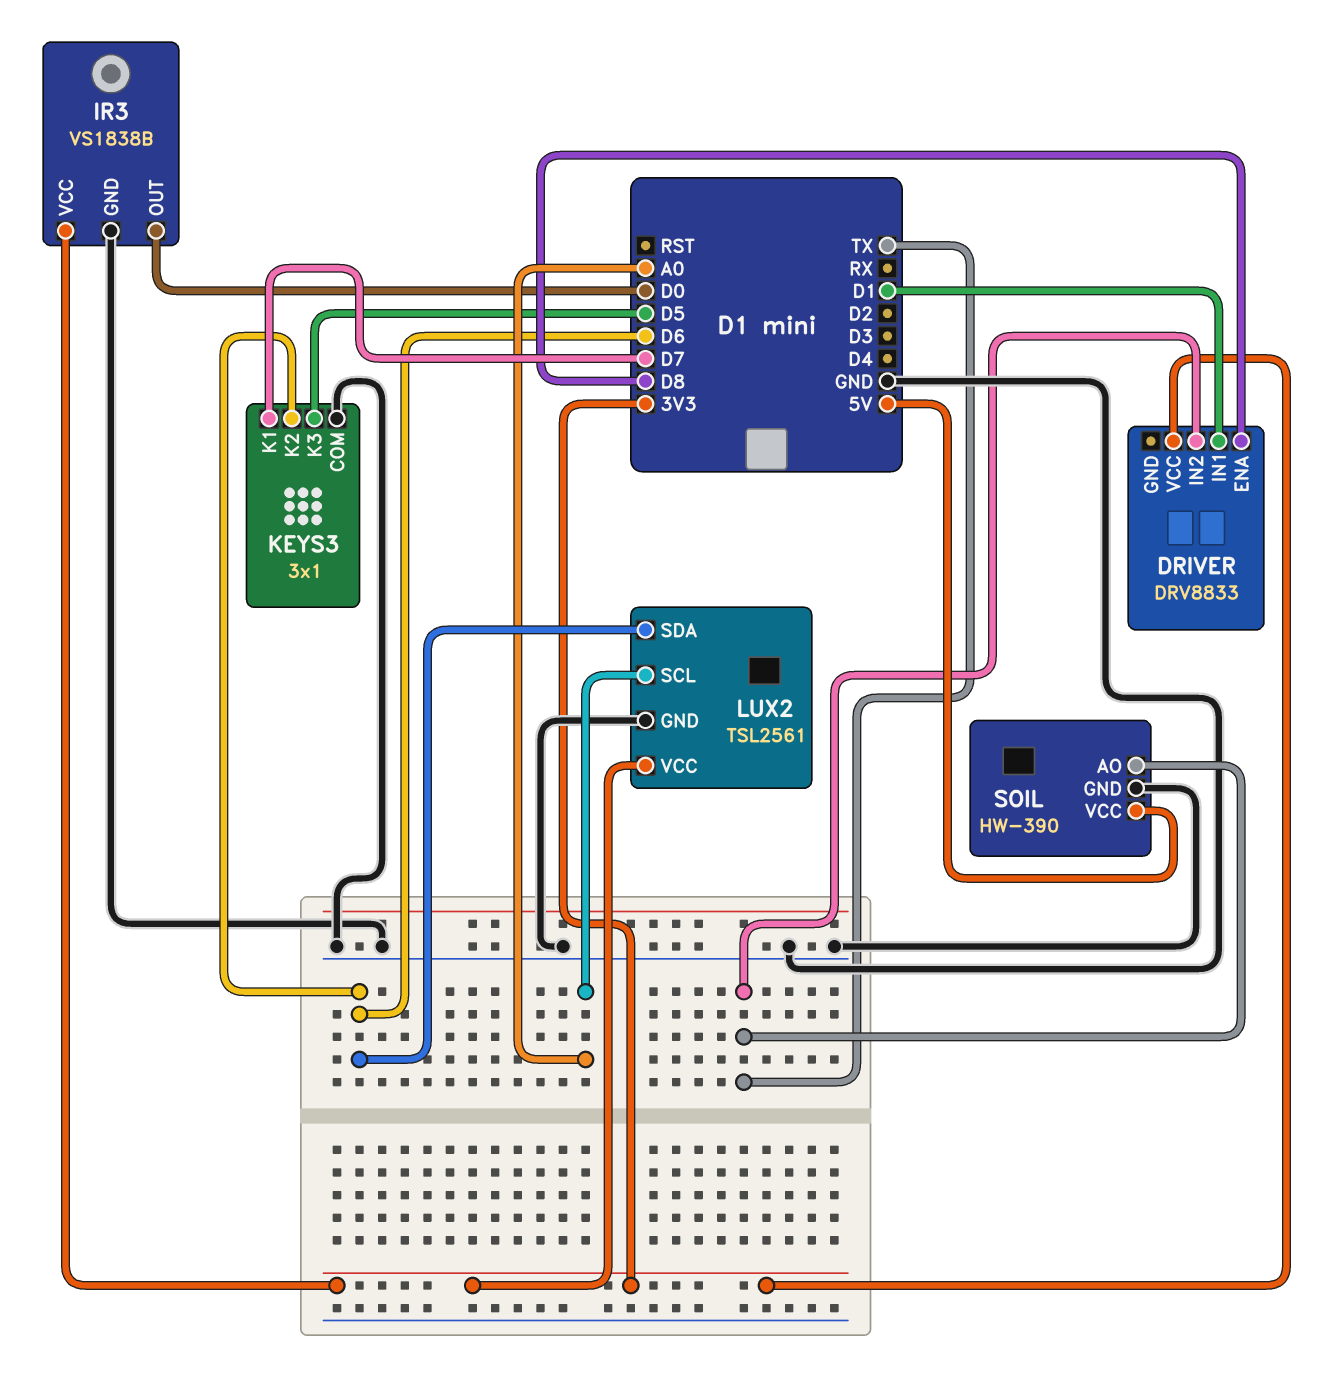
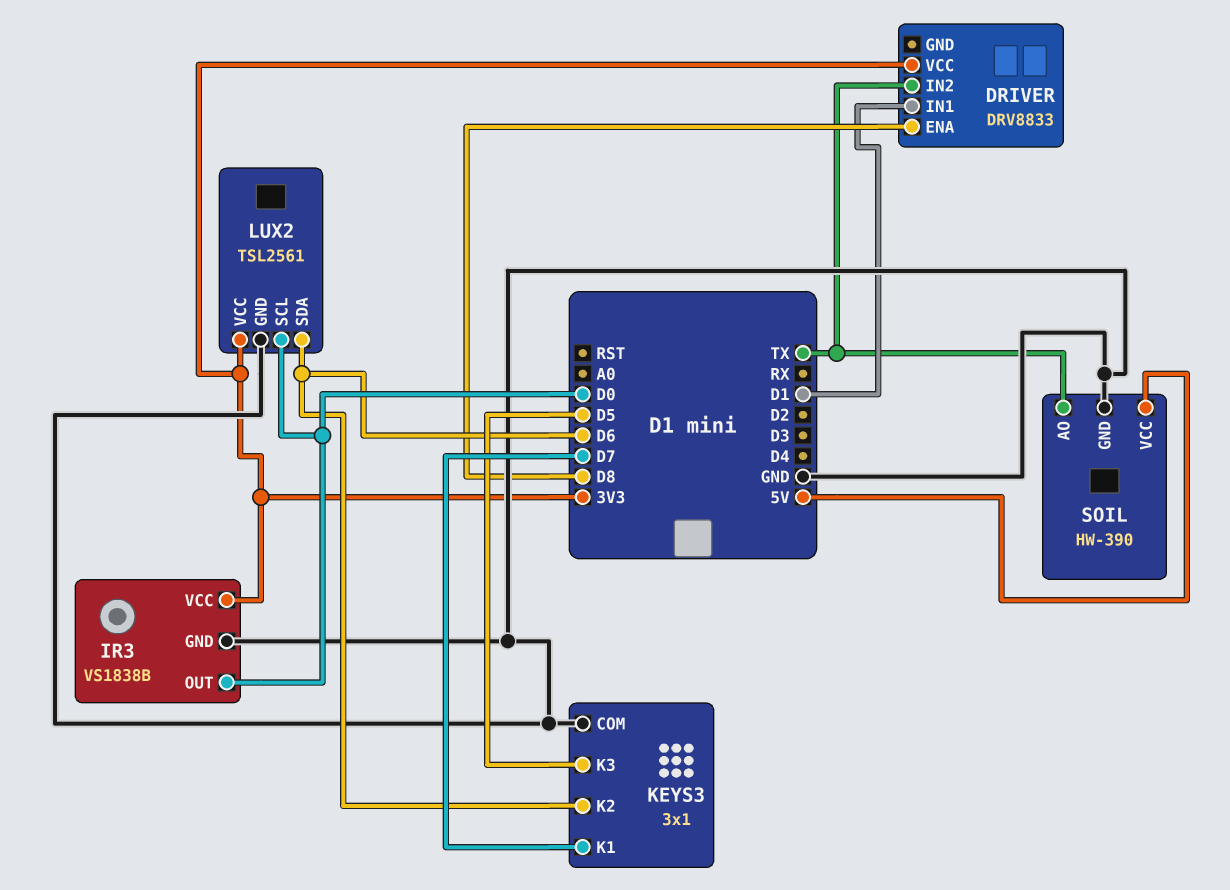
LUX2 pin SCL: A0 -> D0

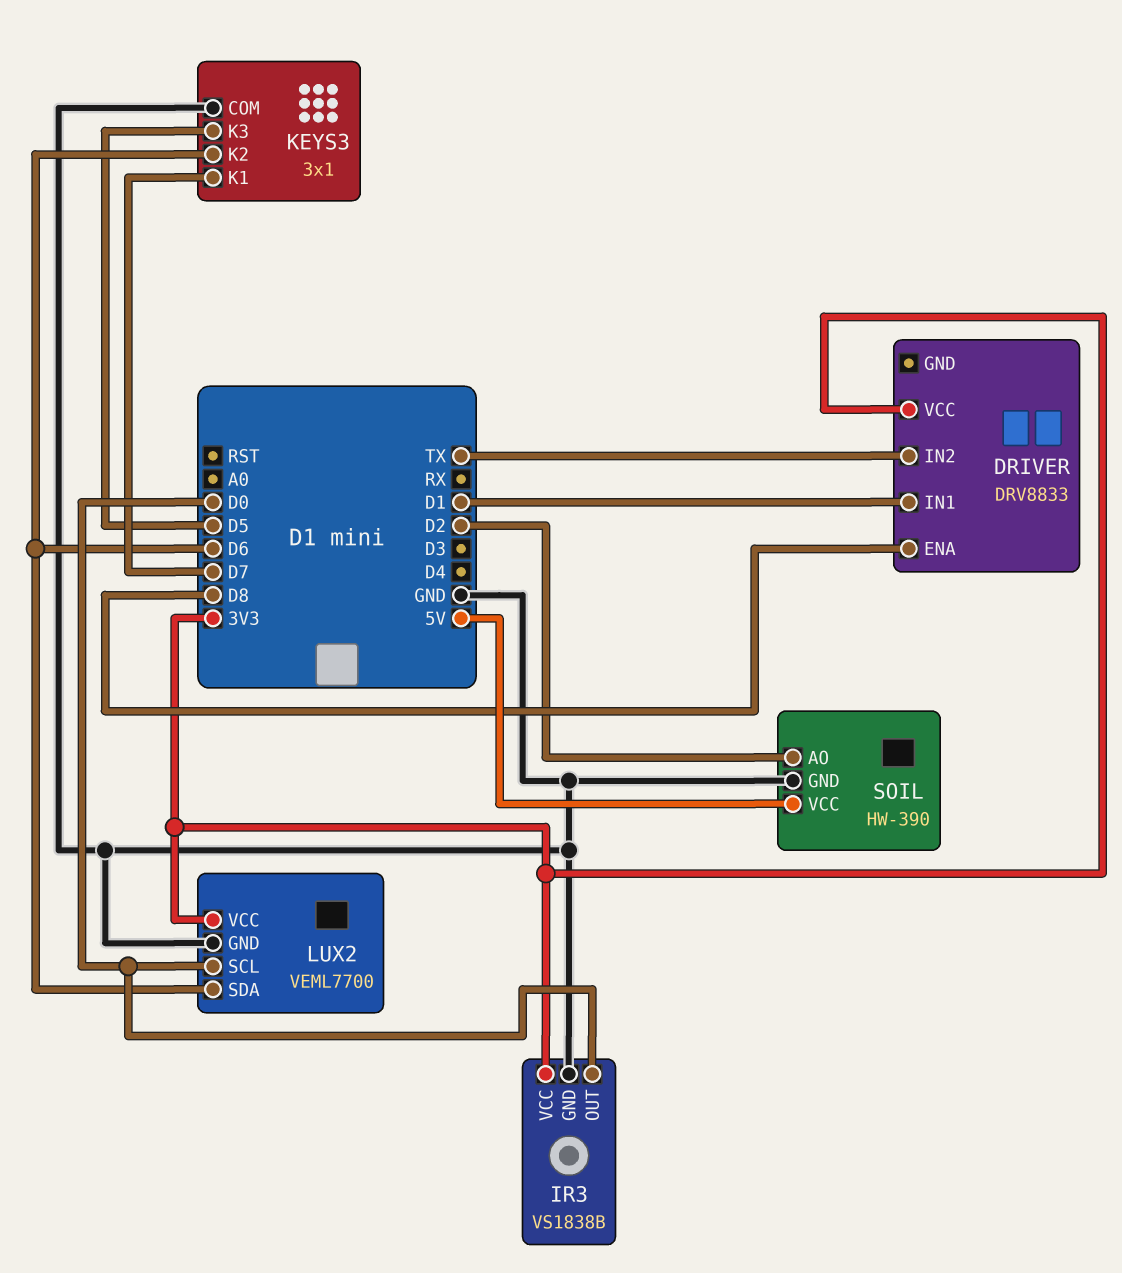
LUX2: TSL2561 -> VEML7700
SOIL pin AO: TX -> D2

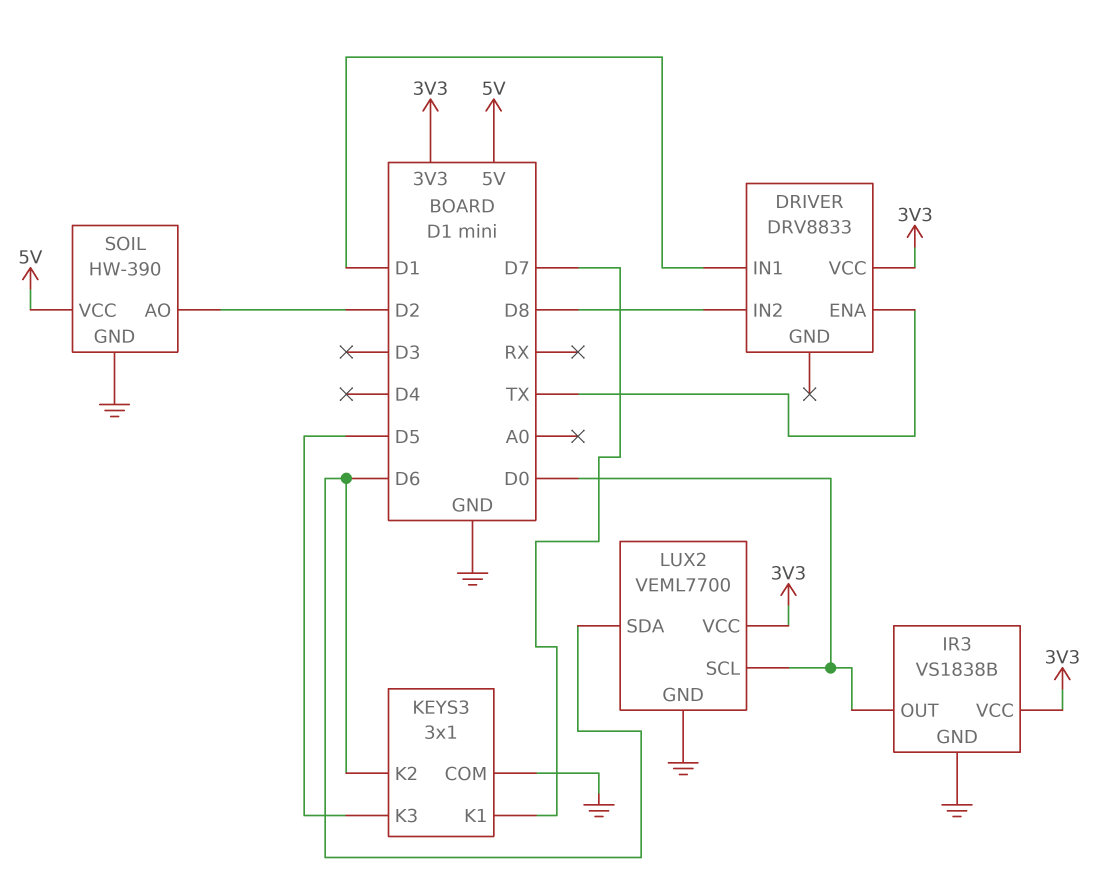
DRIVER pin ENA: D8 -> TX
DRIVER pin IN2: TX -> D8

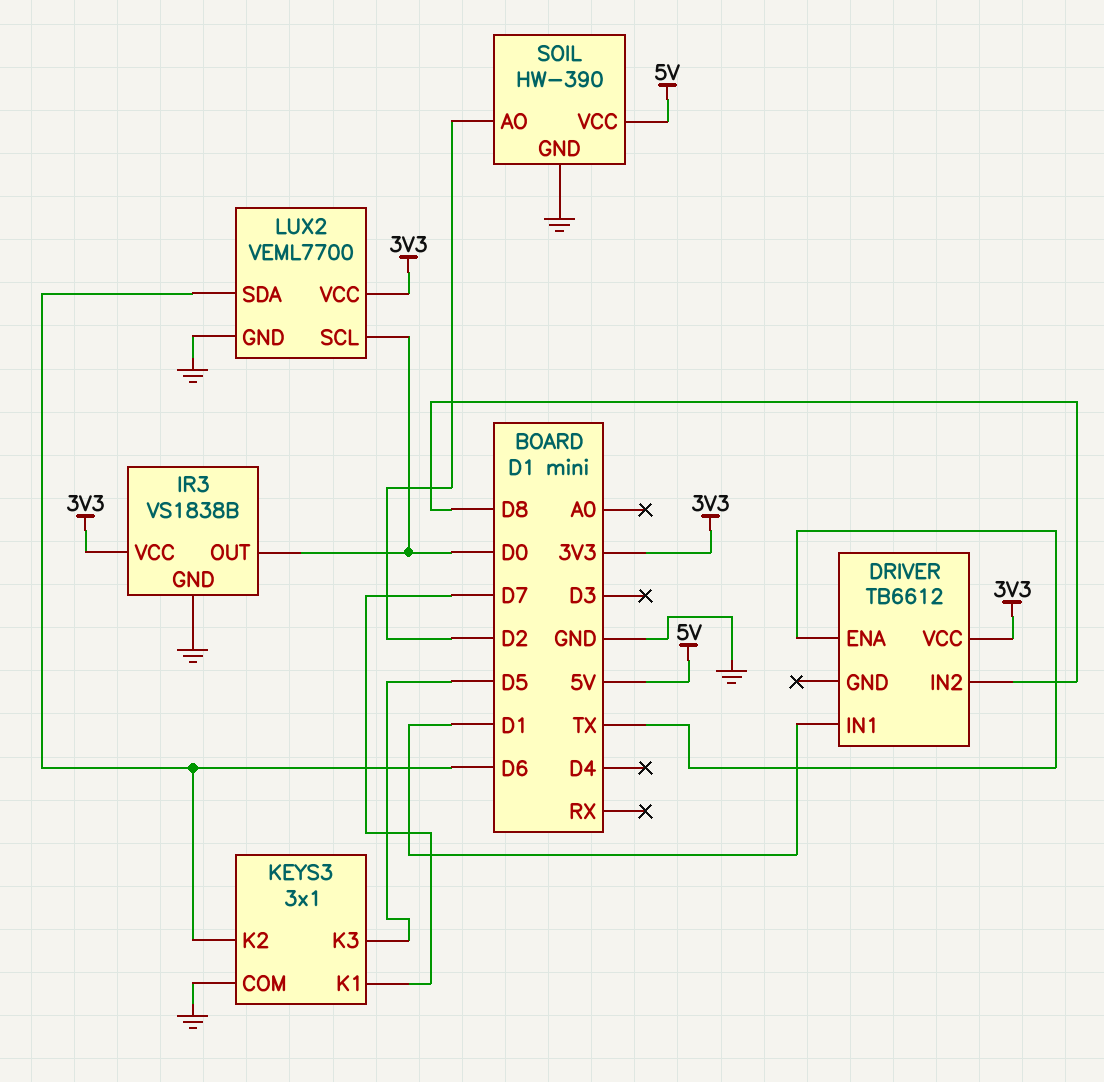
DRIVER: DRV8833 -> TB6612

